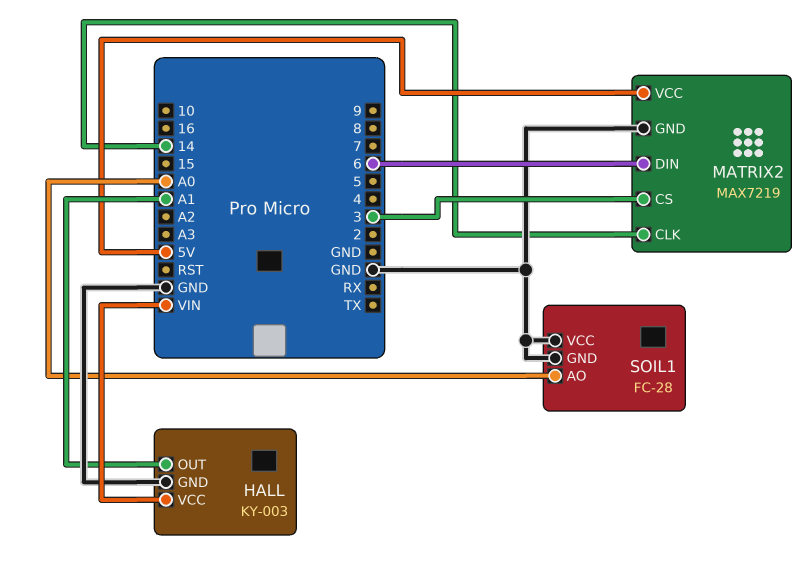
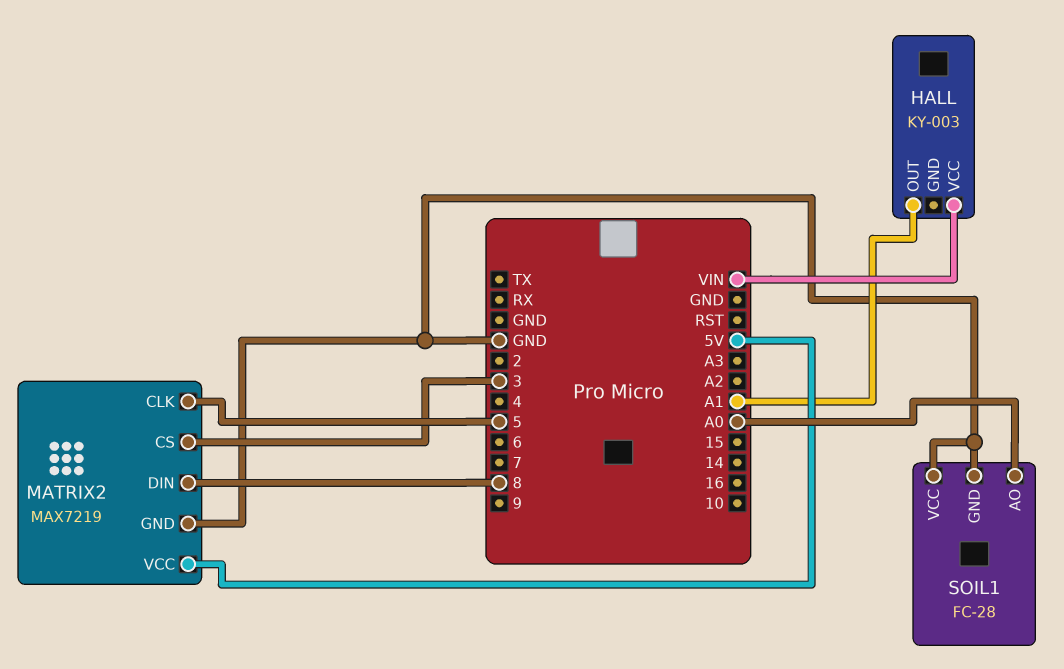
HALL pin GND: GND -> none
MATRIX2 pin CLK: 14 -> 5
MATRIX2 pin DIN: 6 -> 8

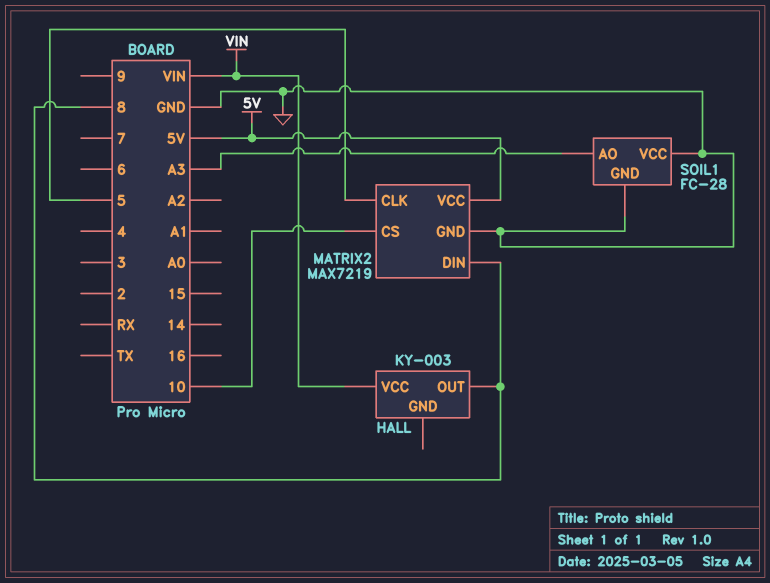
HALL pin OUT: A1 -> 8
MATRIX2 pin CS: 3 -> 10
SOIL1 pin AO: A0 -> A3

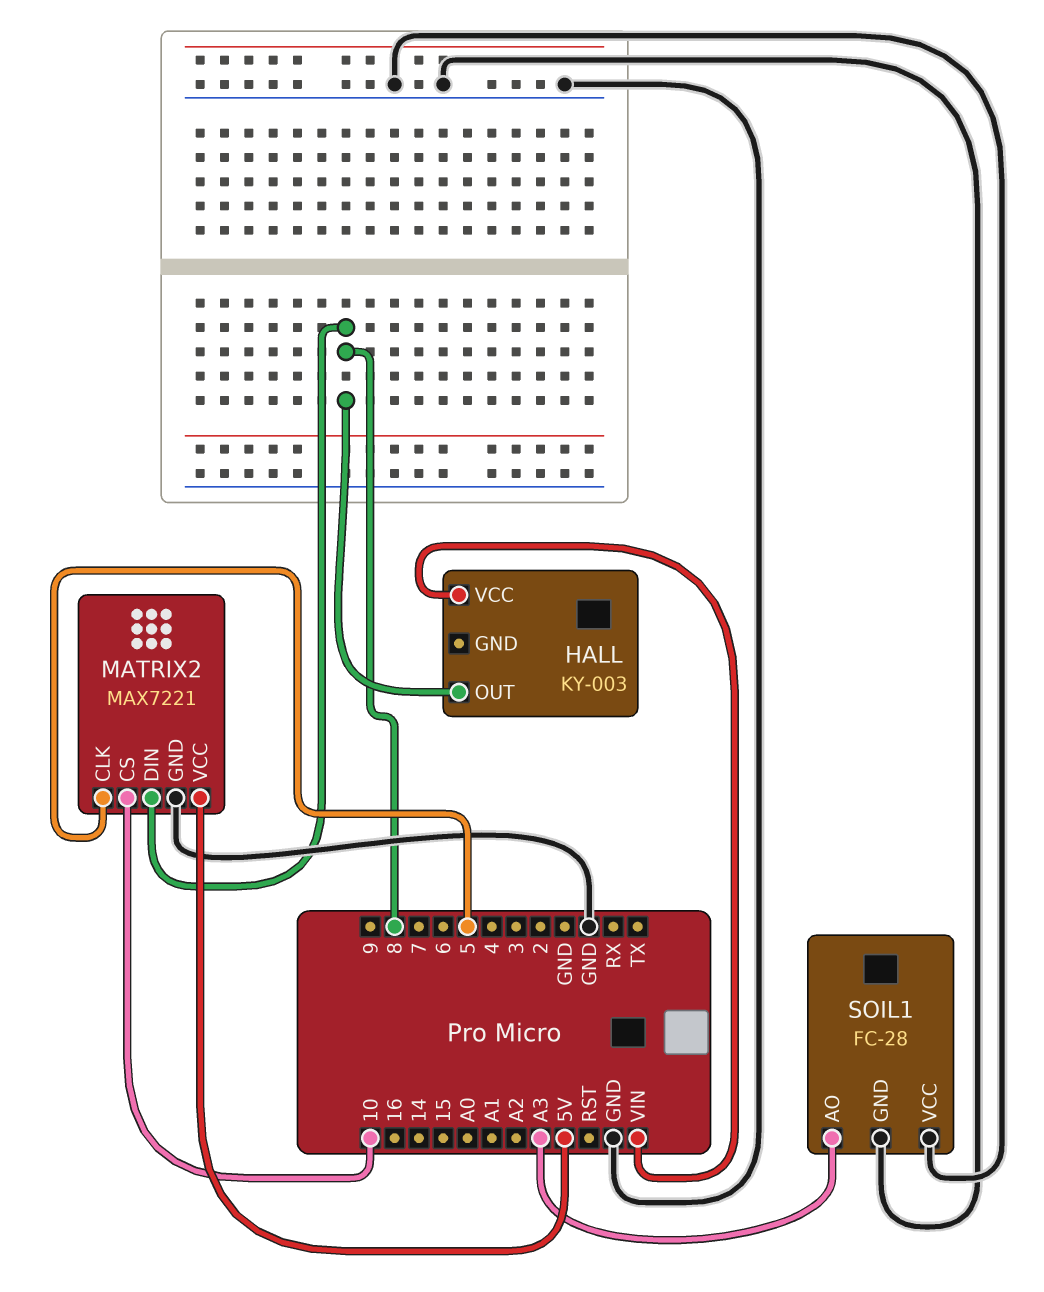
MATRIX2: MAX7219 -> MAX7221

